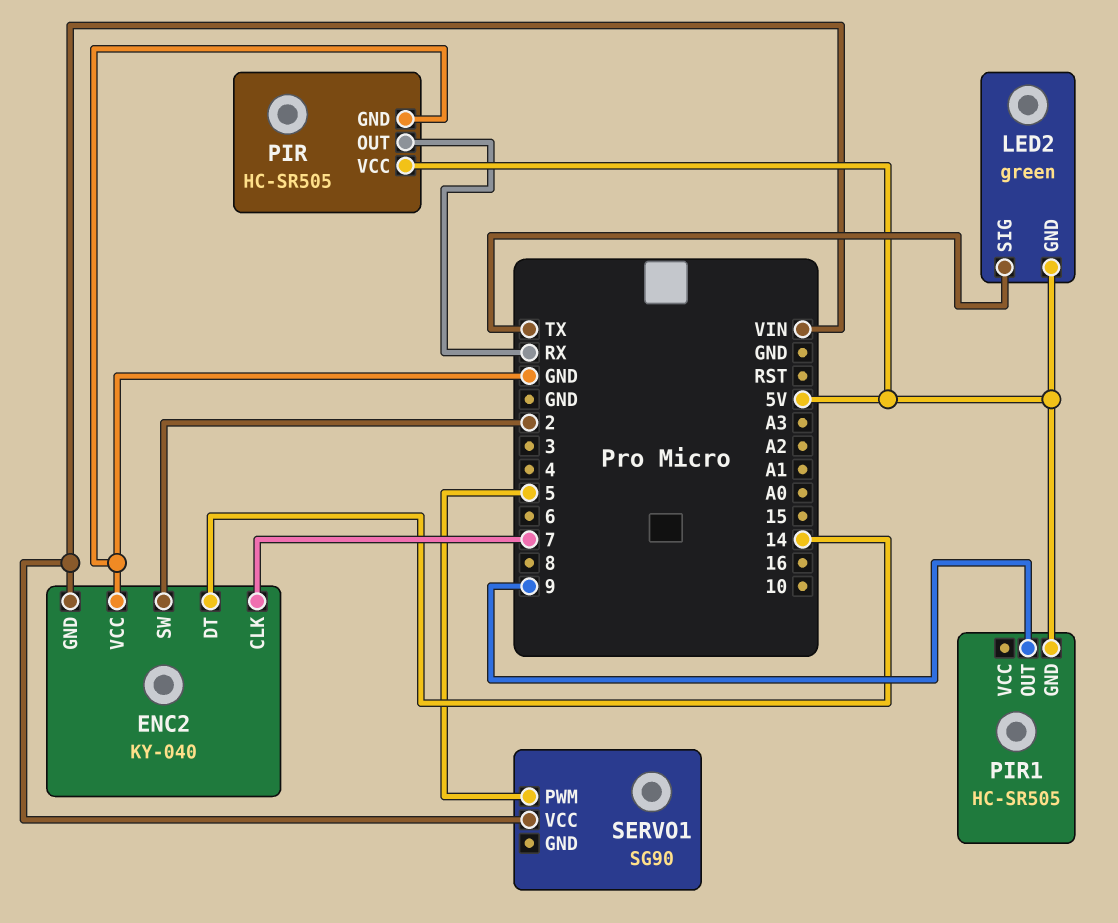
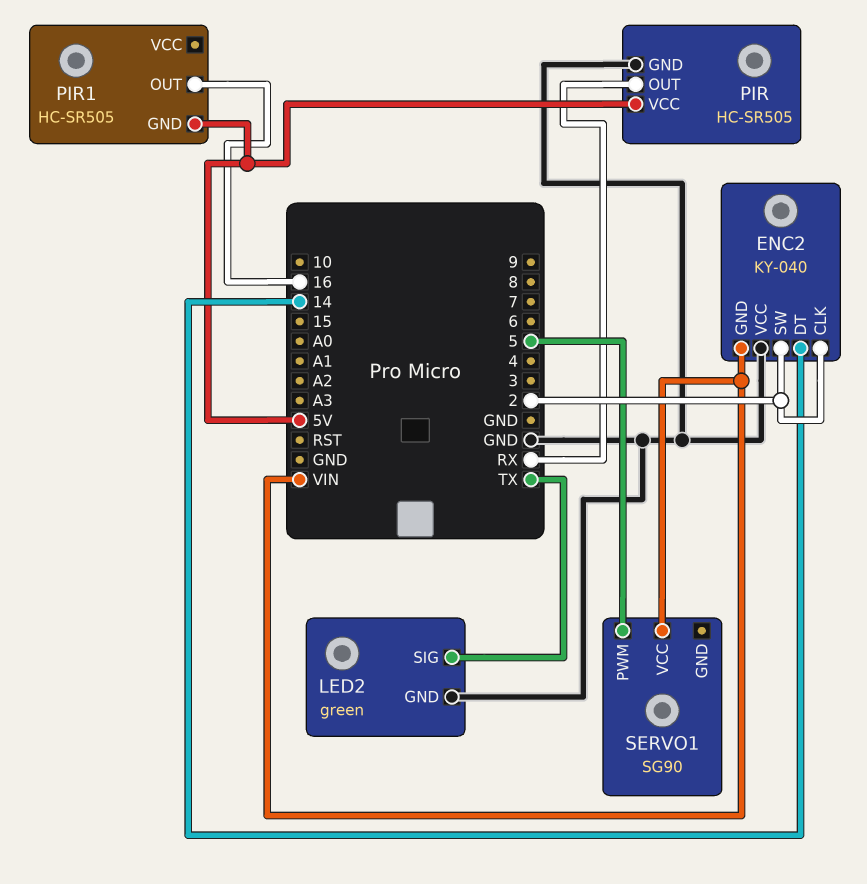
ENC2 pin CLK: 7 -> 2
LED2 pin GND: 5V -> GND
PIR1 pin OUT: 9 -> 16

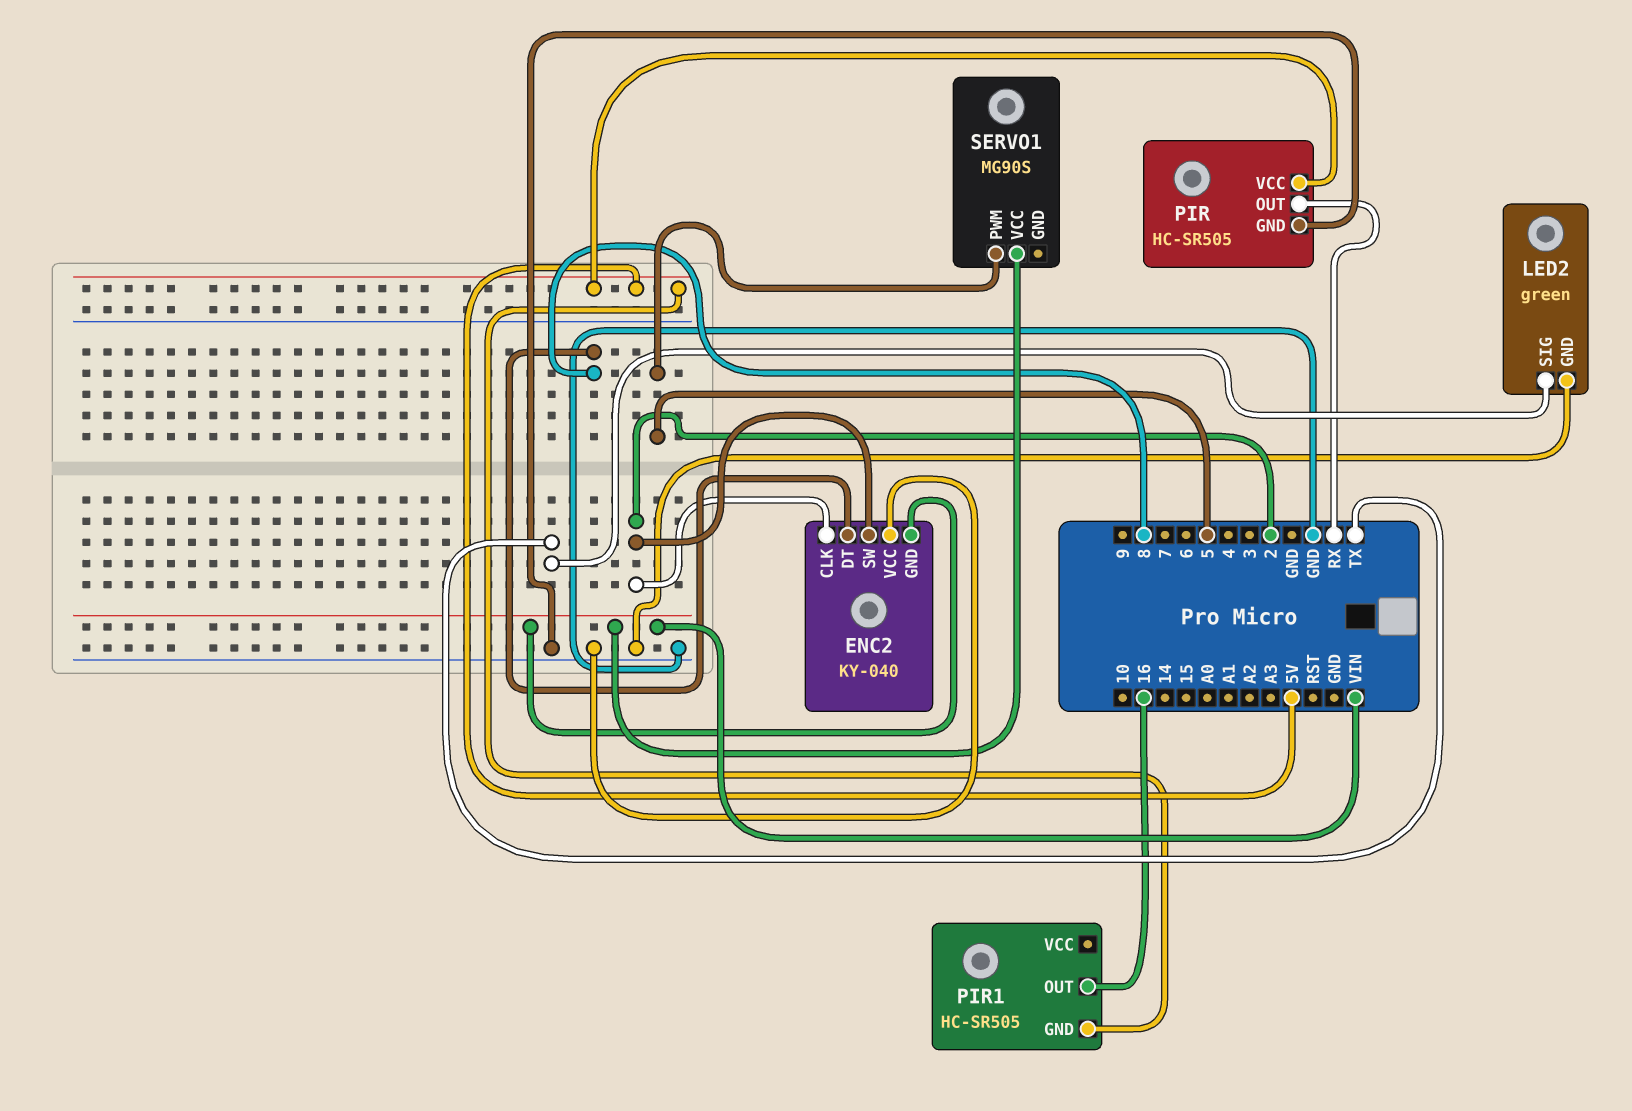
ENC2 pin DT: 14 -> 8
SERVO1: SG90 -> MG90S

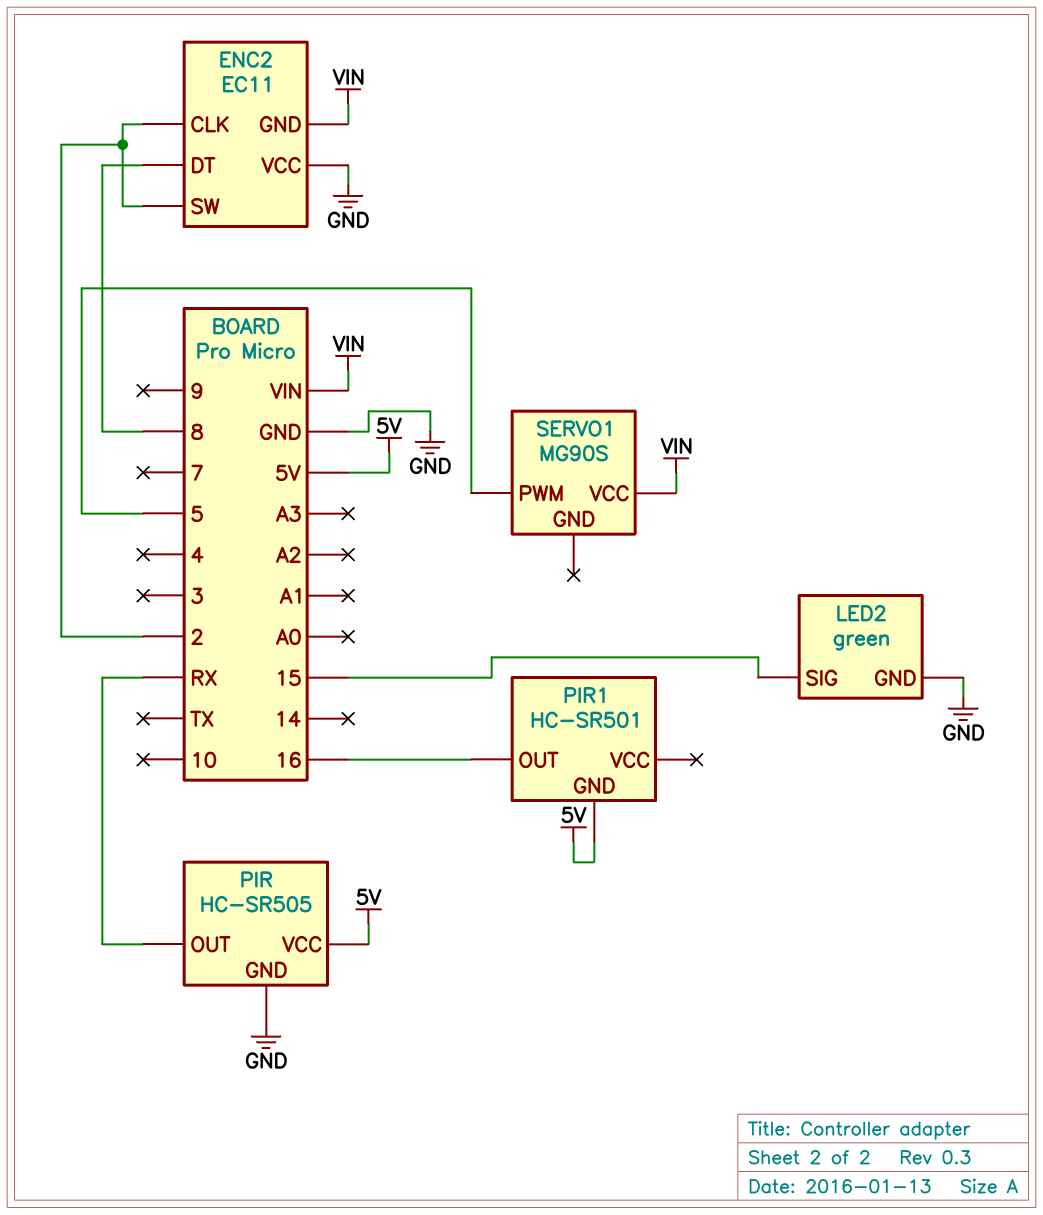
ENC2: KY-040 -> EC11
LED2 pin SIG: TX -> 15
PIR1: HC-SR505 -> HC-SR501

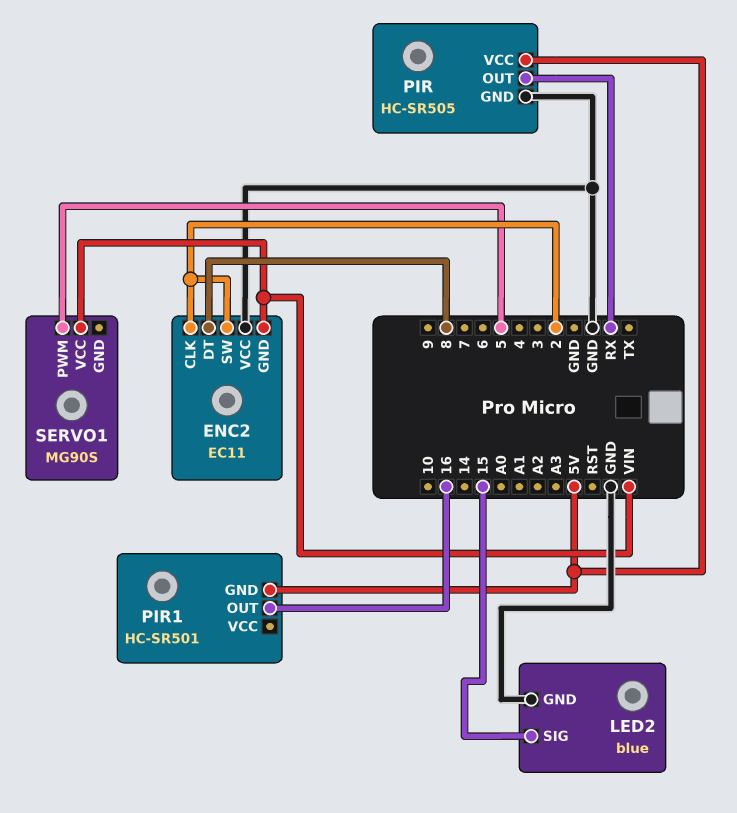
LED2: green -> blue

